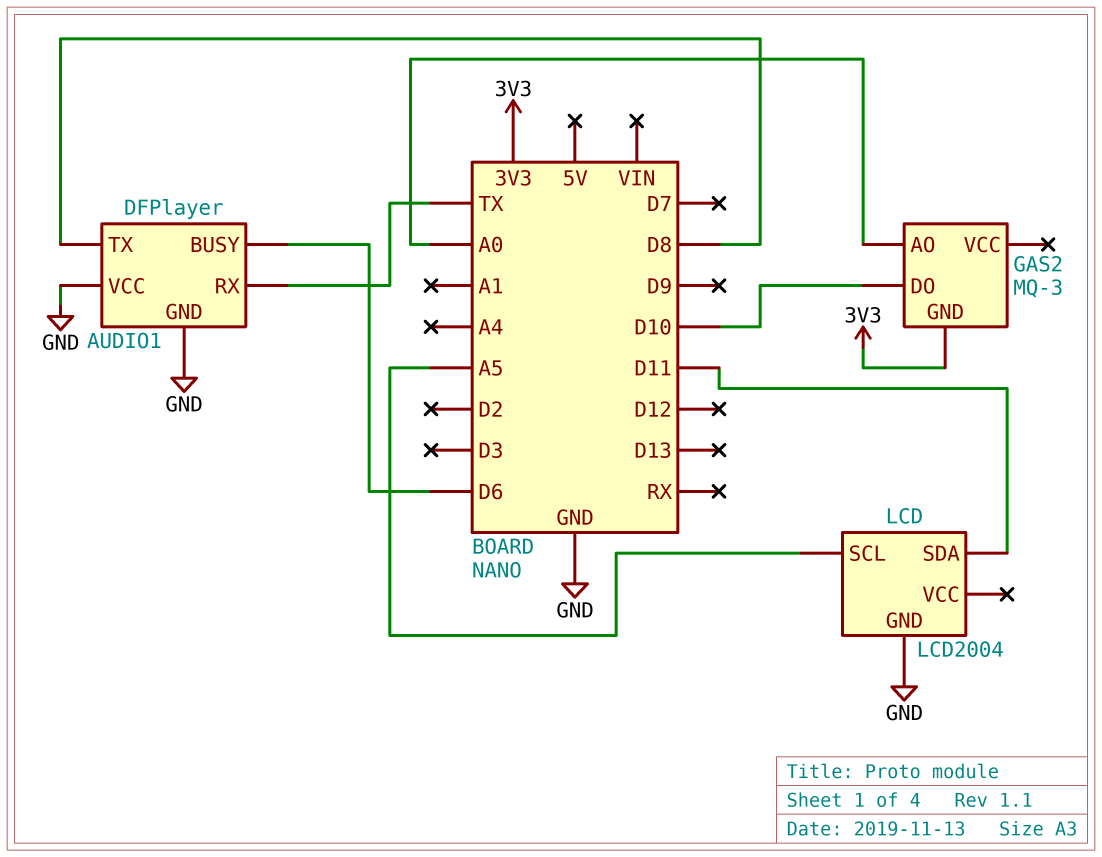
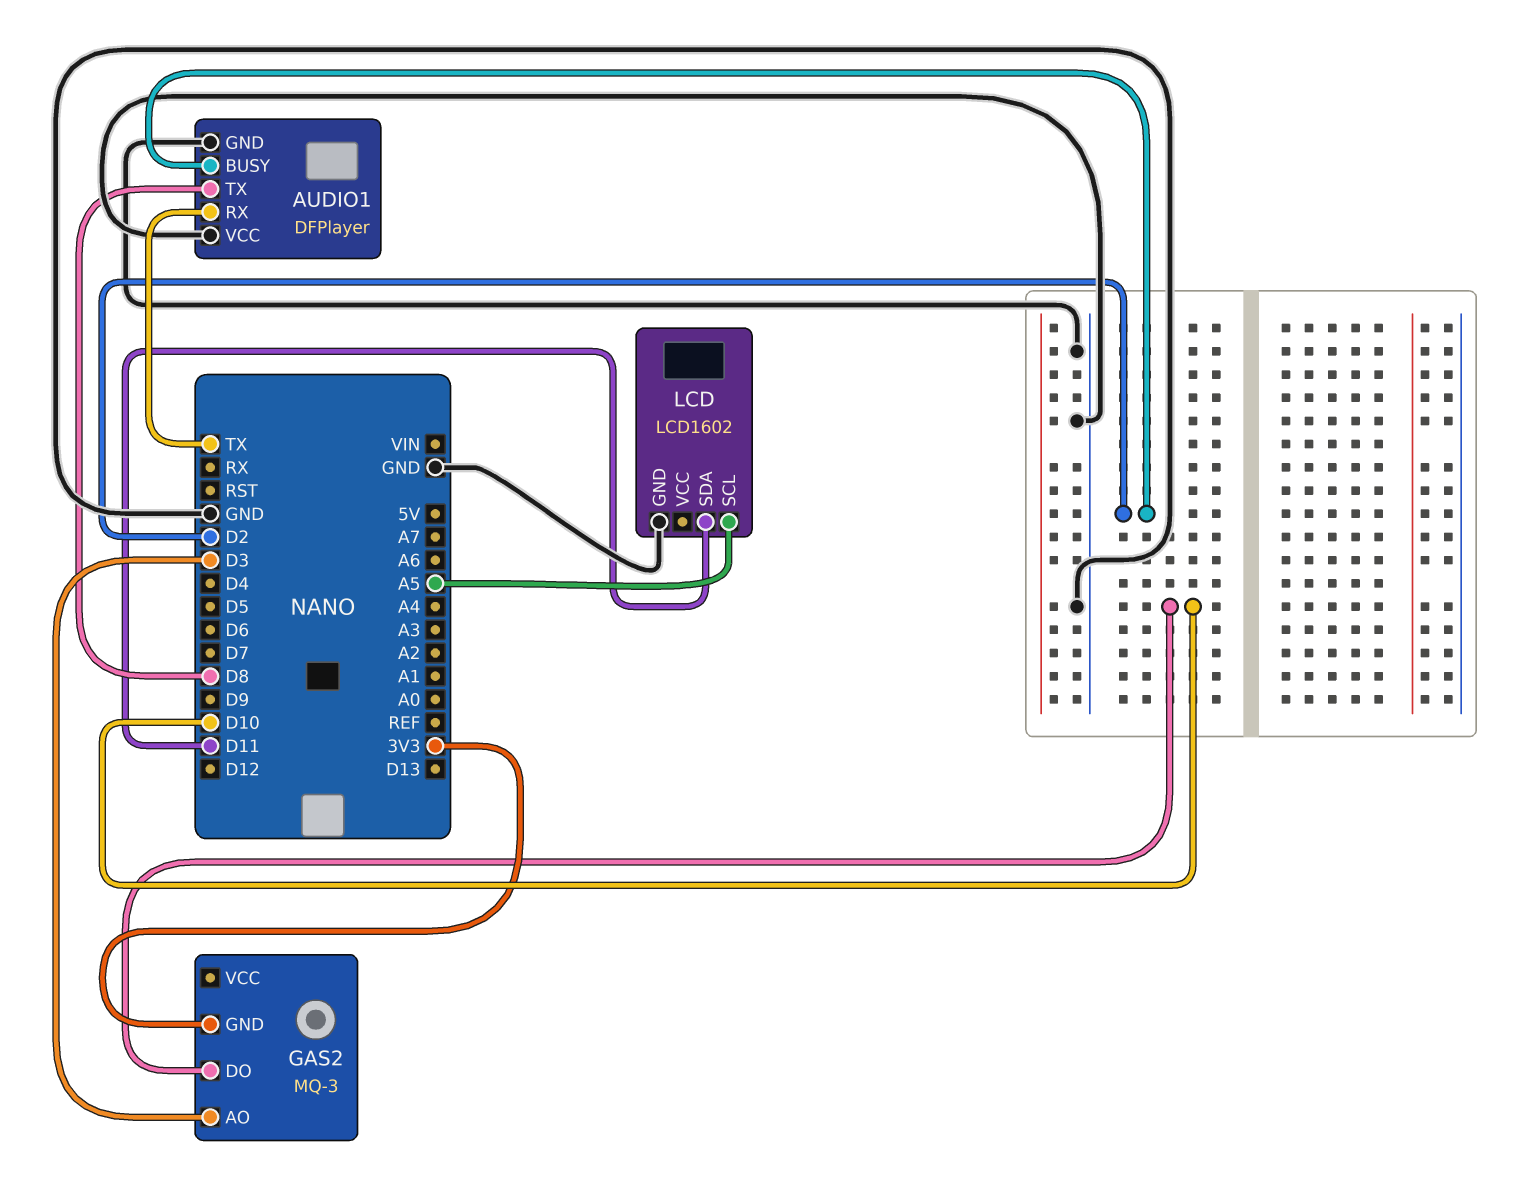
AUDIO1 pin BUSY: D6 -> D2
GAS2 pin AO: A0 -> D3
LCD: LCD2004 -> LCD1602

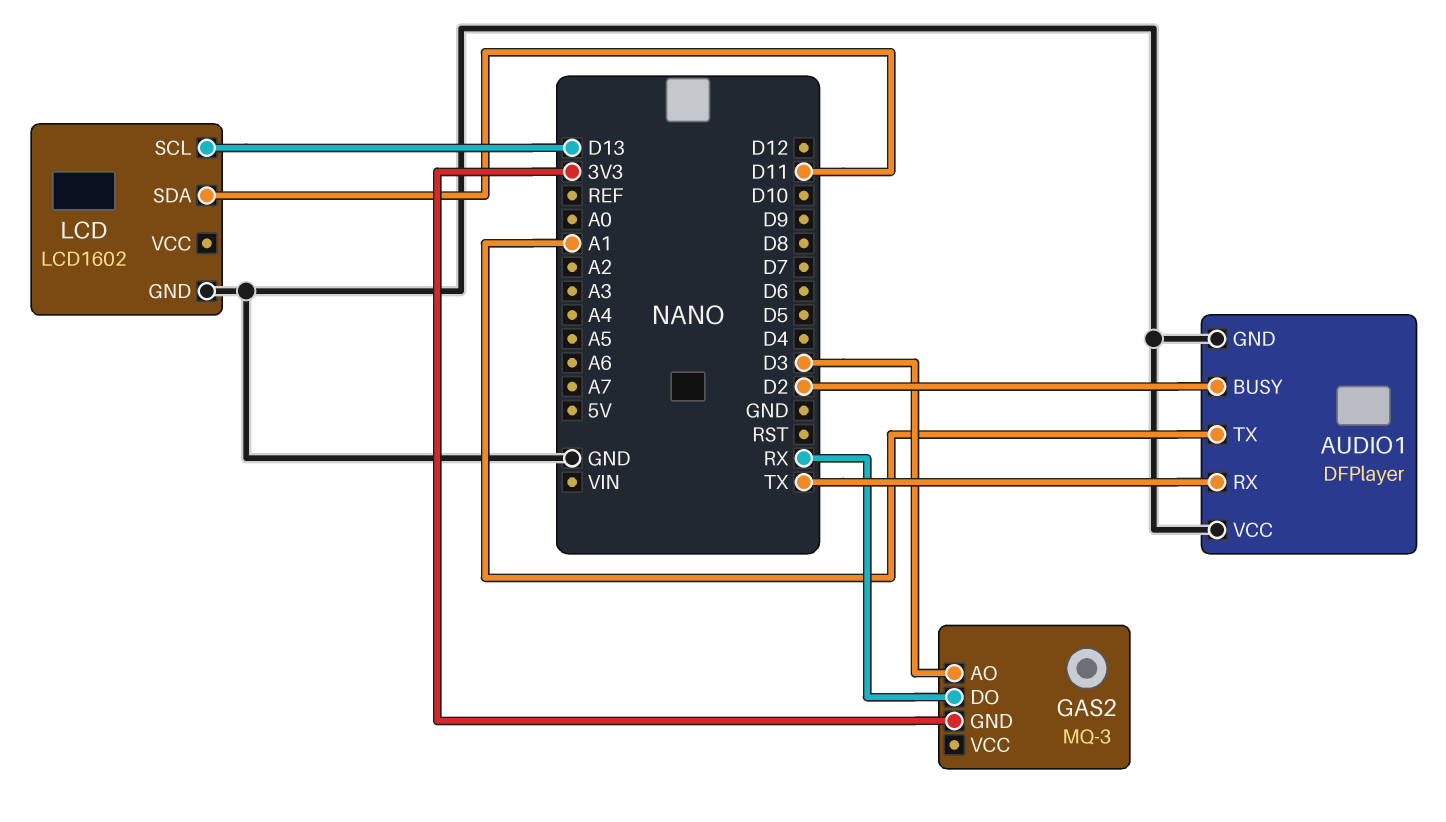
AUDIO1 pin TX: D8 -> A1
GAS2 pin DO: D10 -> RX
LCD pin SCL: A5 -> D13

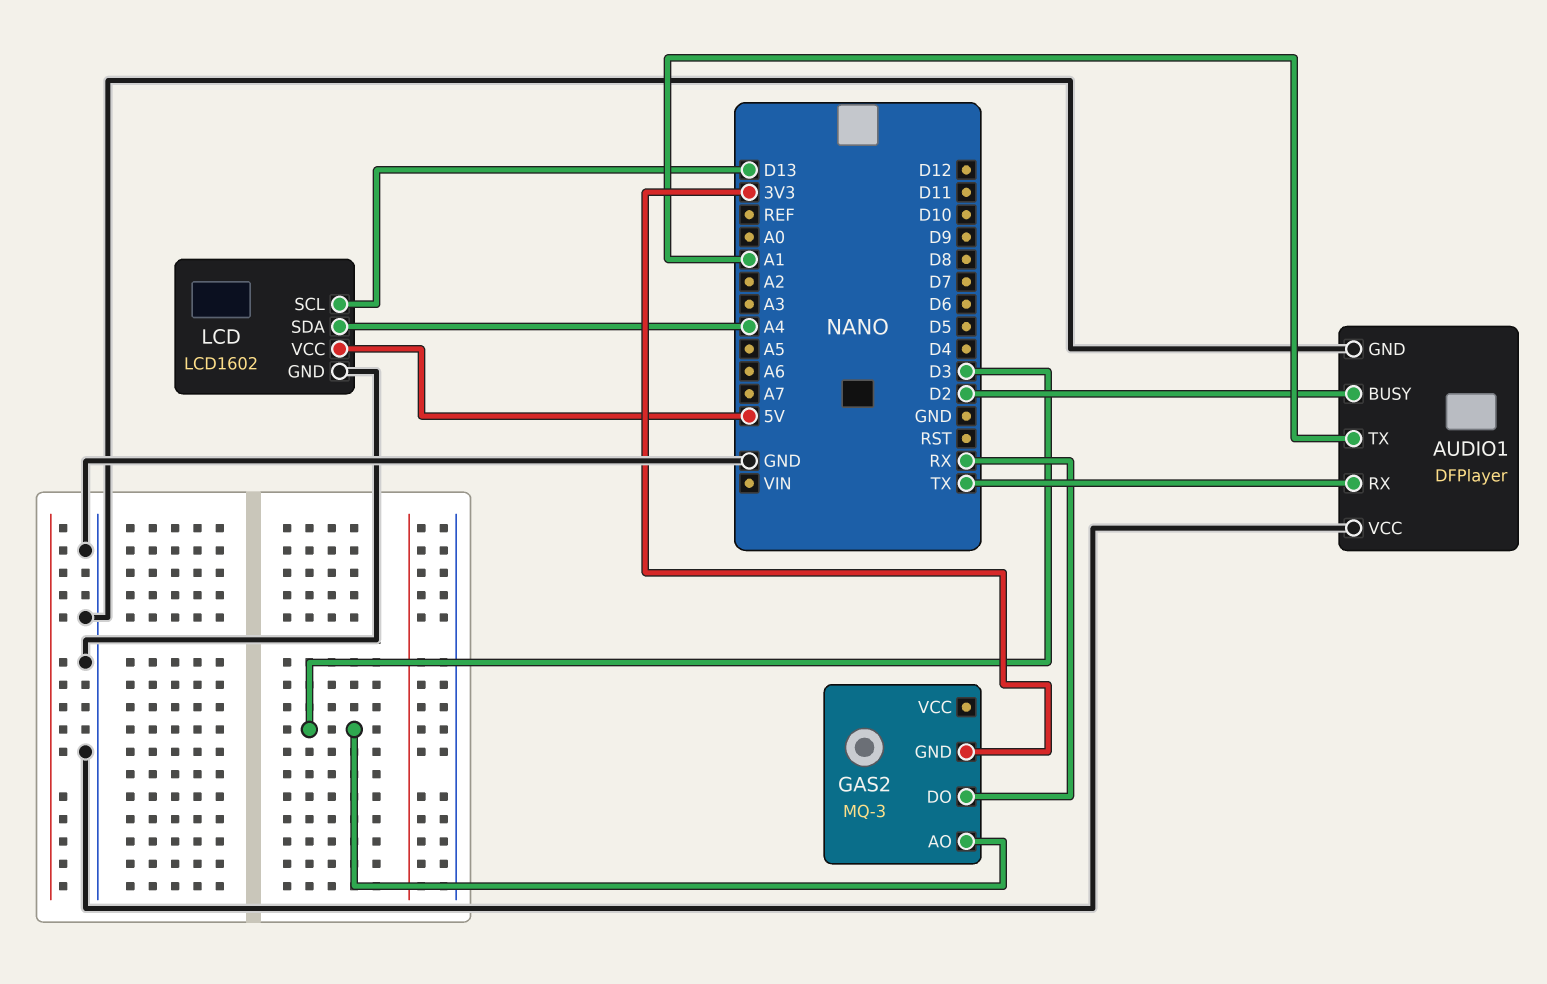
LCD pin SDA: D11 -> A4
LCD pin VCC: none -> 5V

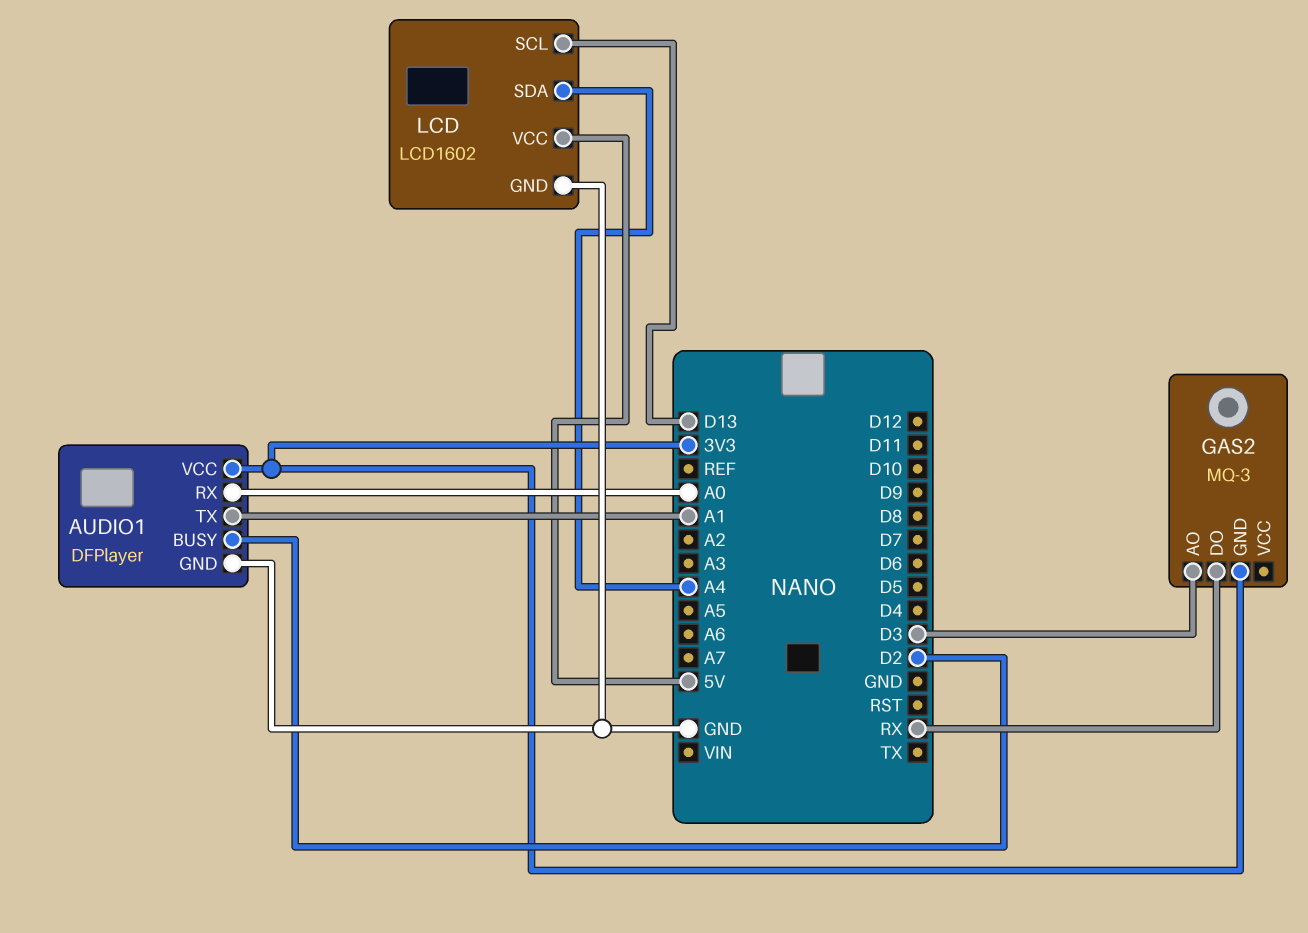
AUDIO1 pin RX: TX -> A0
AUDIO1 pin VCC: GND -> 3V3

